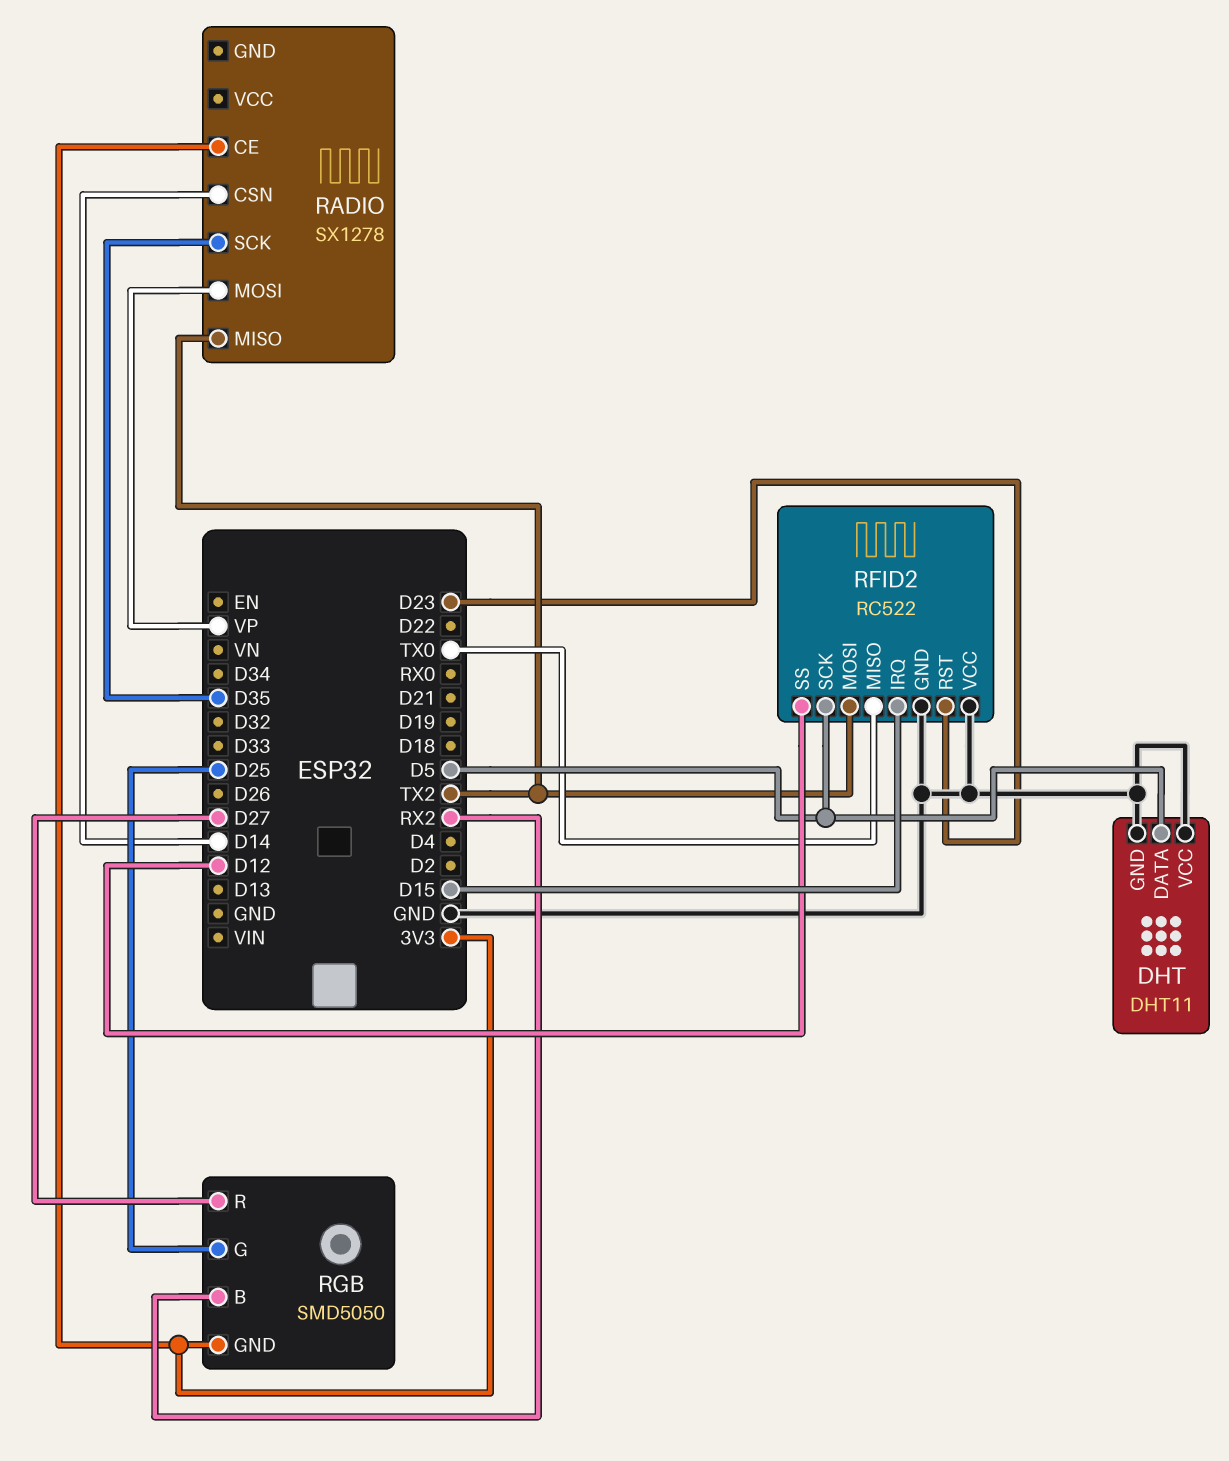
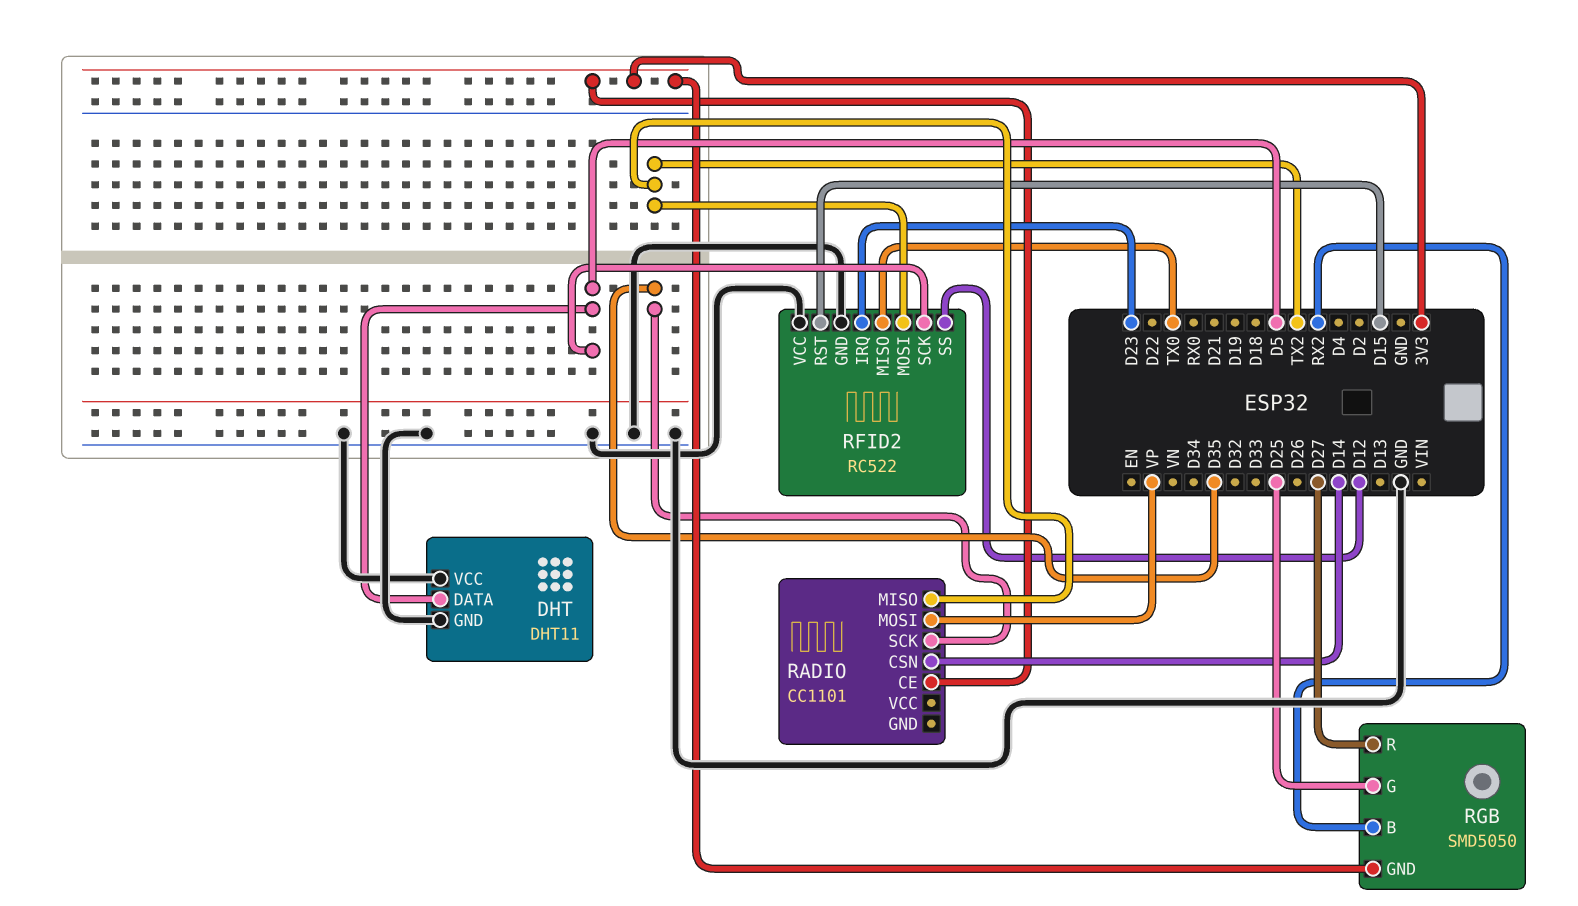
RADIO: SX1278 -> CC1101
RFID2 pin IRQ: D15 -> D23
RFID2 pin RST: D23 -> D15

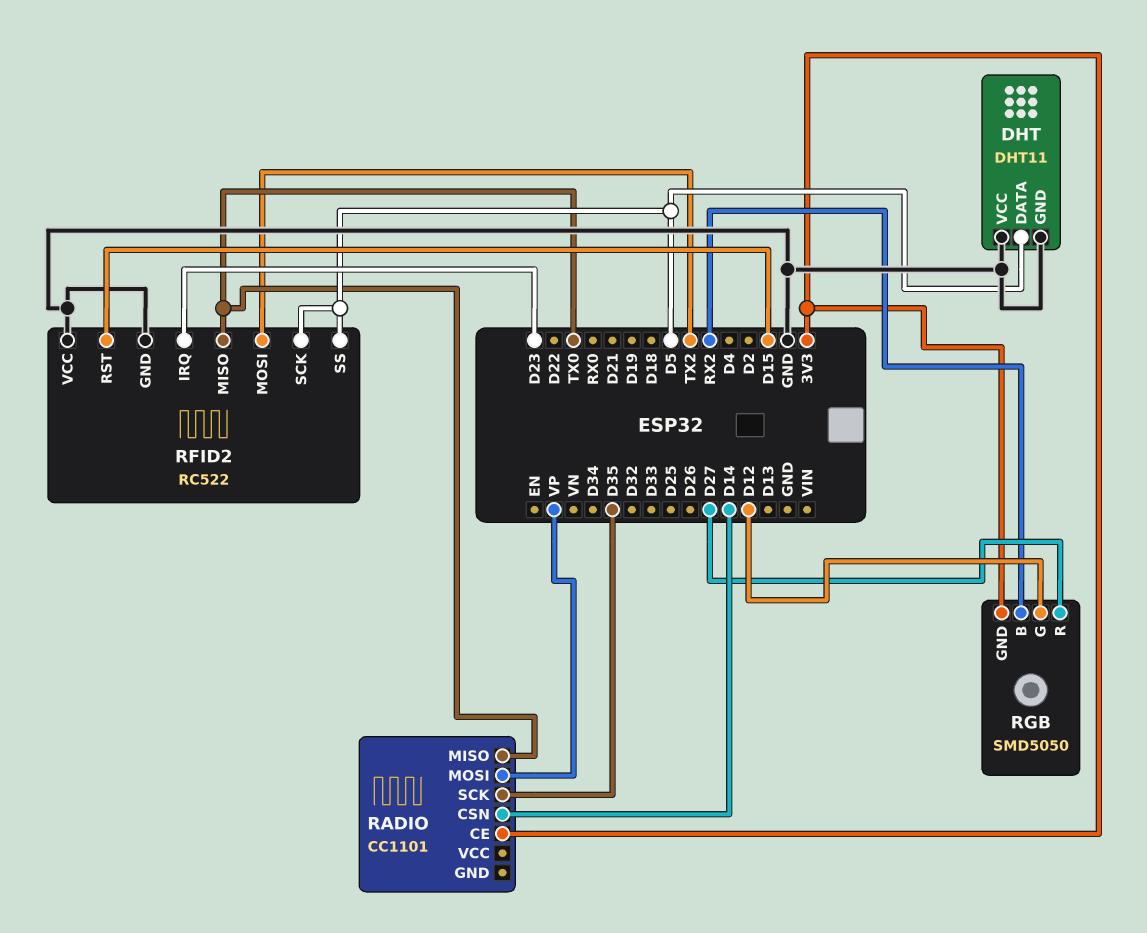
RADIO pin MISO: TX2 -> TX0
RFID2 pin SS: D12 -> D5
RGB pin G: D25 -> D12

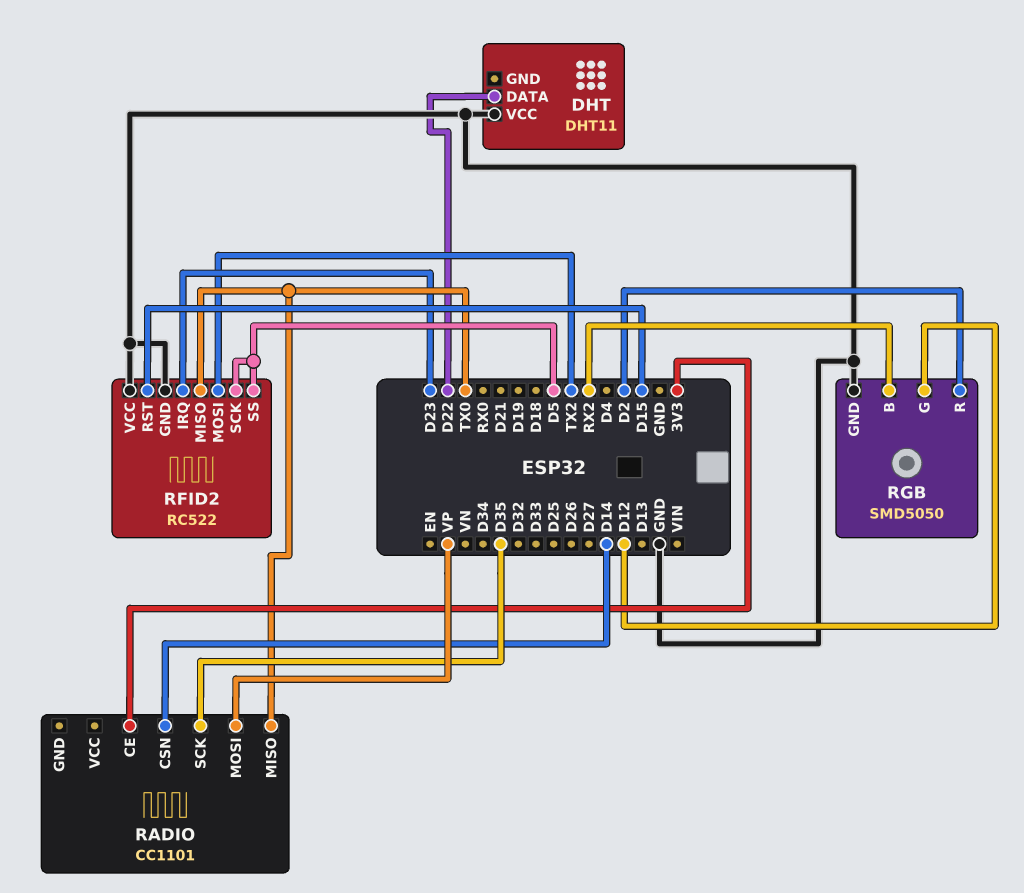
DHT pin DATA: D5 -> D22
DHT pin GND: GND -> none
RGB pin GND: 3V3 -> GND
RGB pin R: D27 -> D2

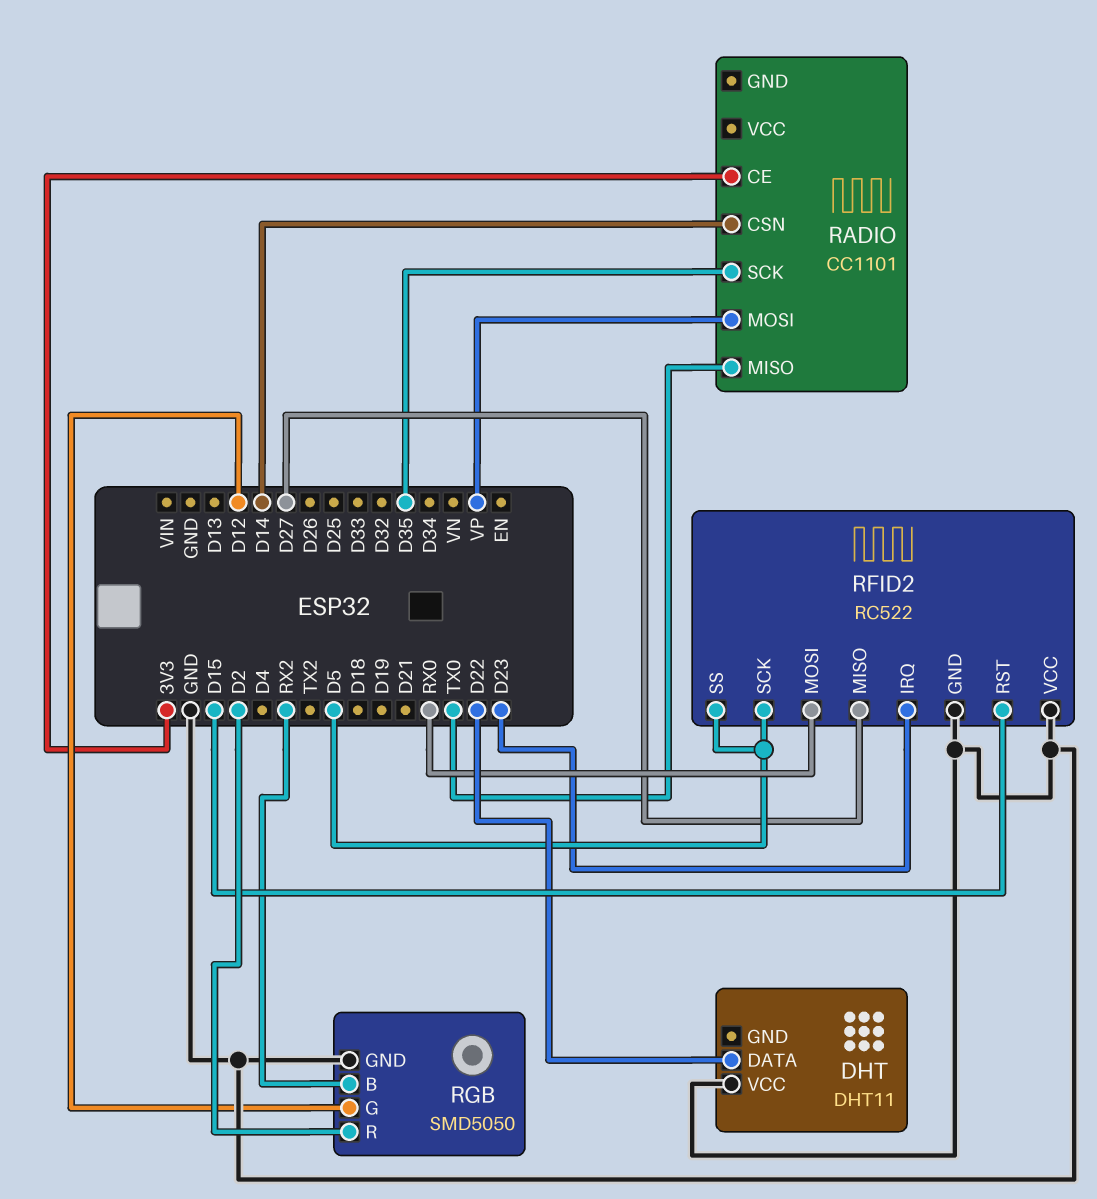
RFID2 pin MISO: TX0 -> D27
RFID2 pin MOSI: TX2 -> RX0

